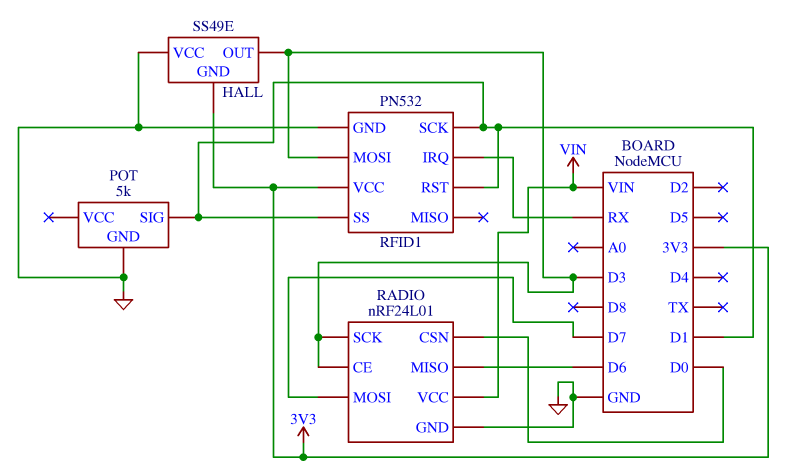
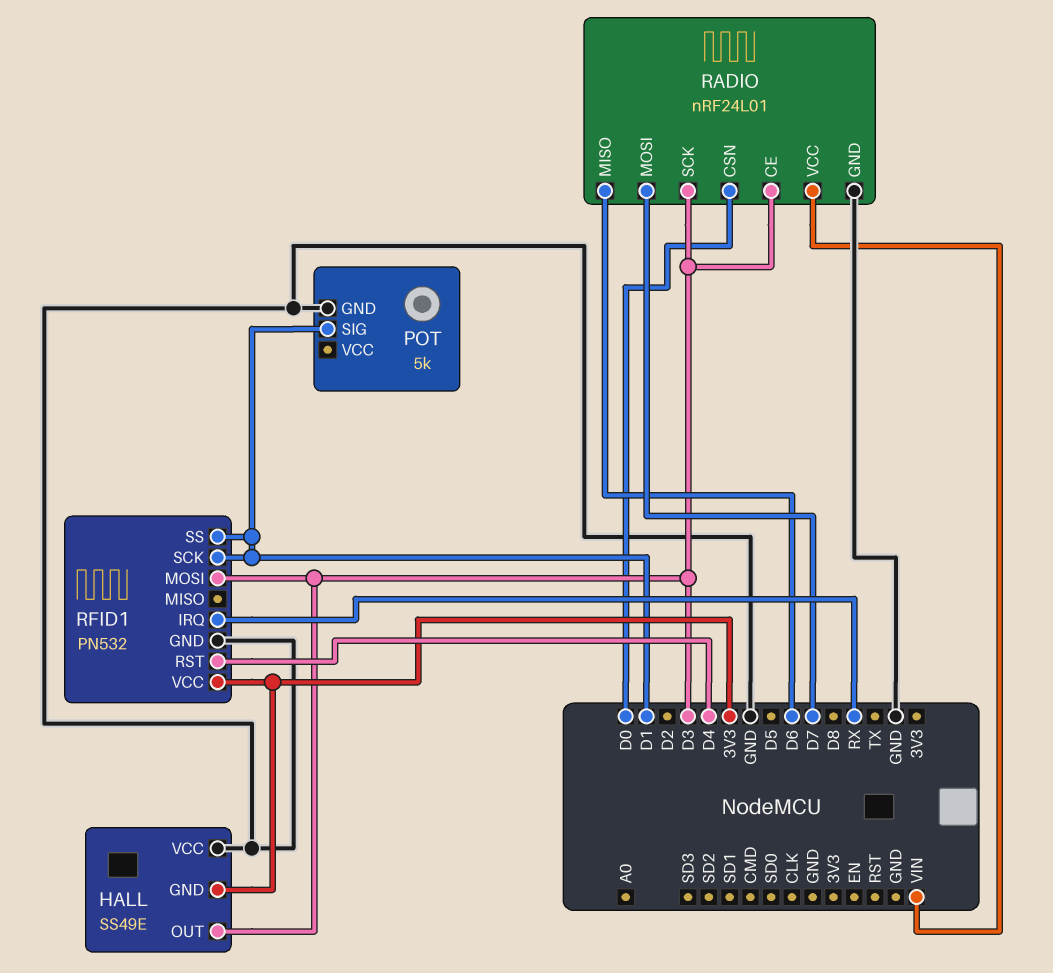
RFID1 pin RST: D1 -> D4

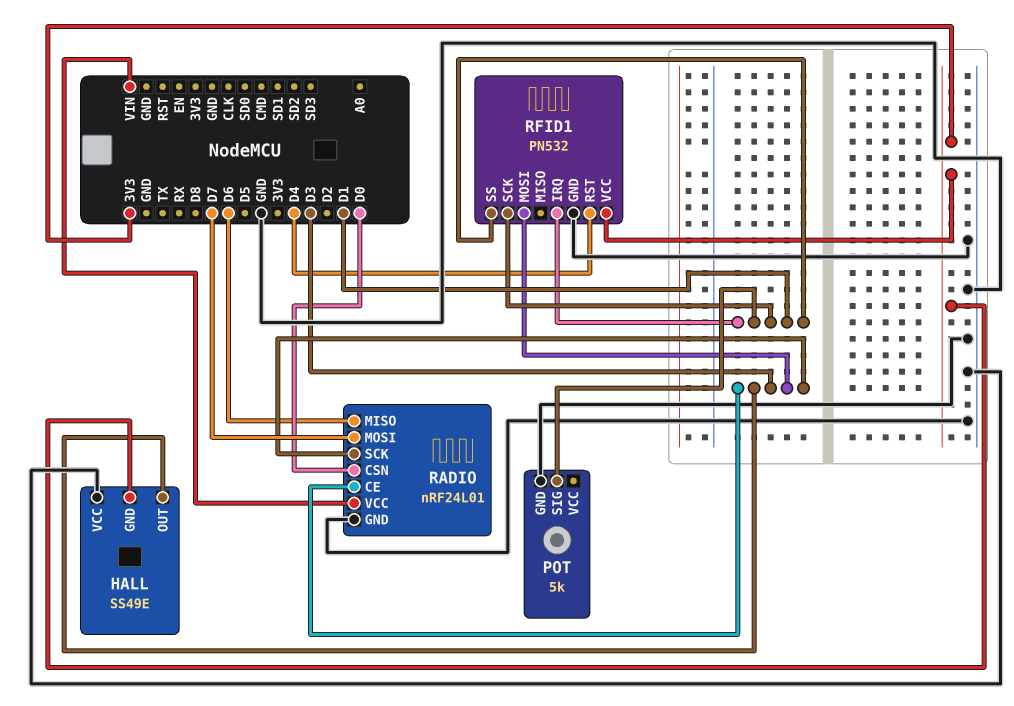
RFID1 pin IRQ: RX -> D1

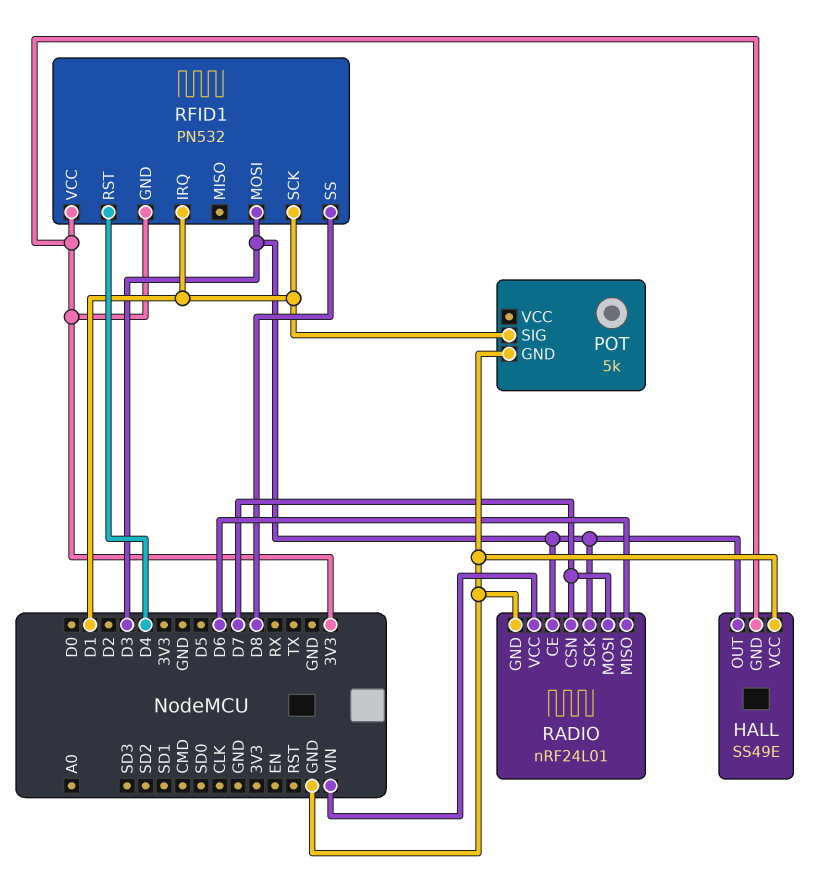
RADIO pin CSN: D0 -> D7
RFID1 pin GND: GND -> 3V3
RFID1 pin SS: D1 -> D8

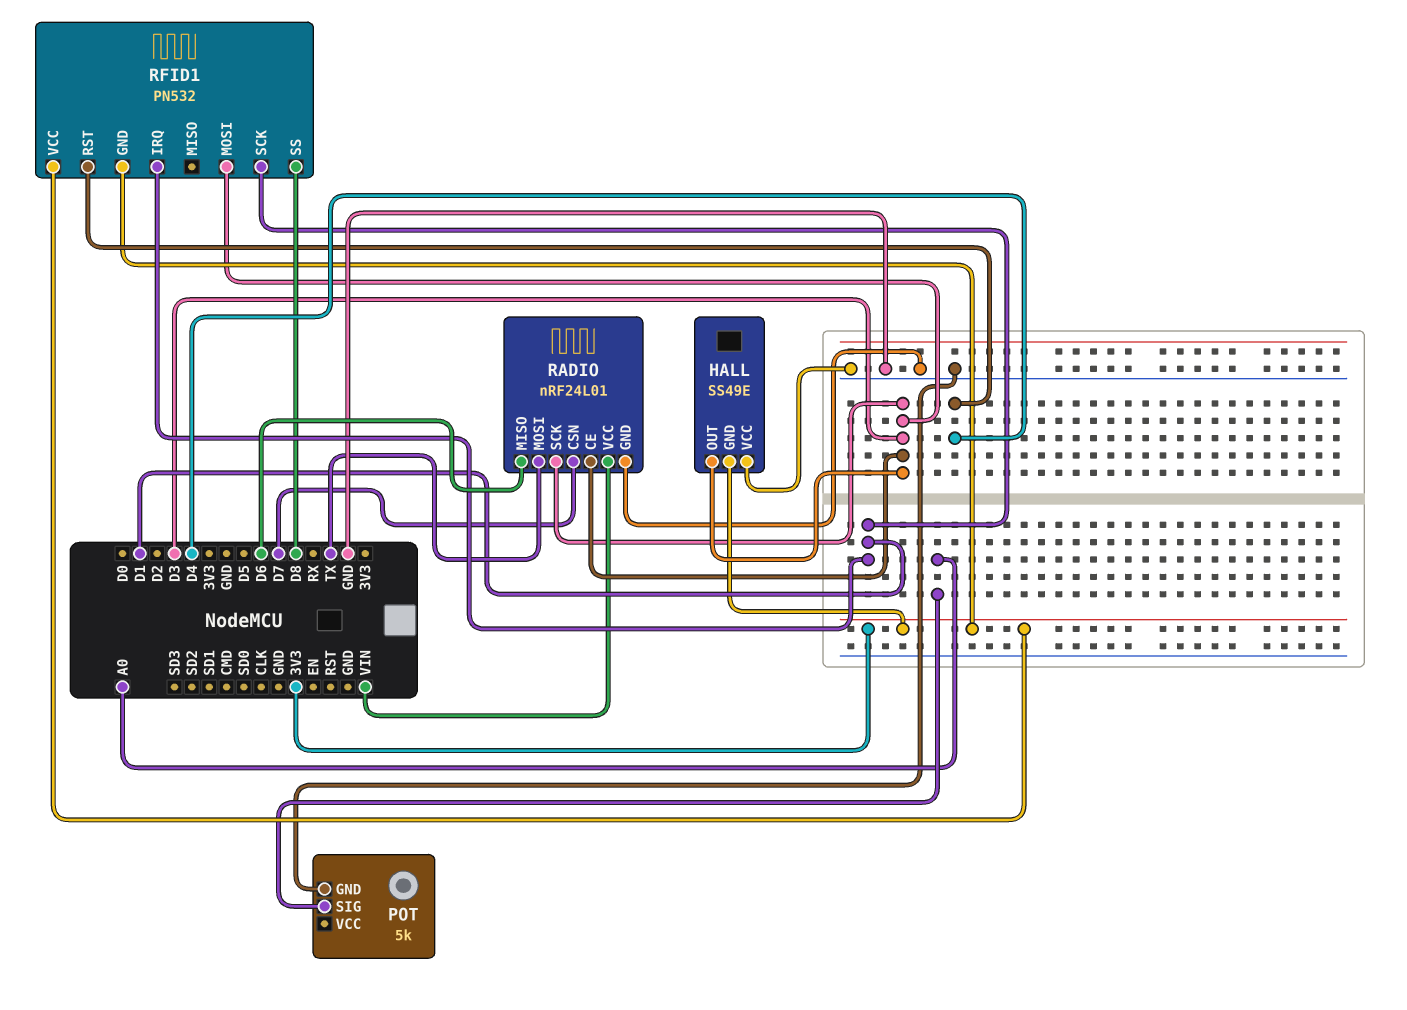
POT pin SIG: D1 -> A0
RADIO pin MOSI: D7 -> TX

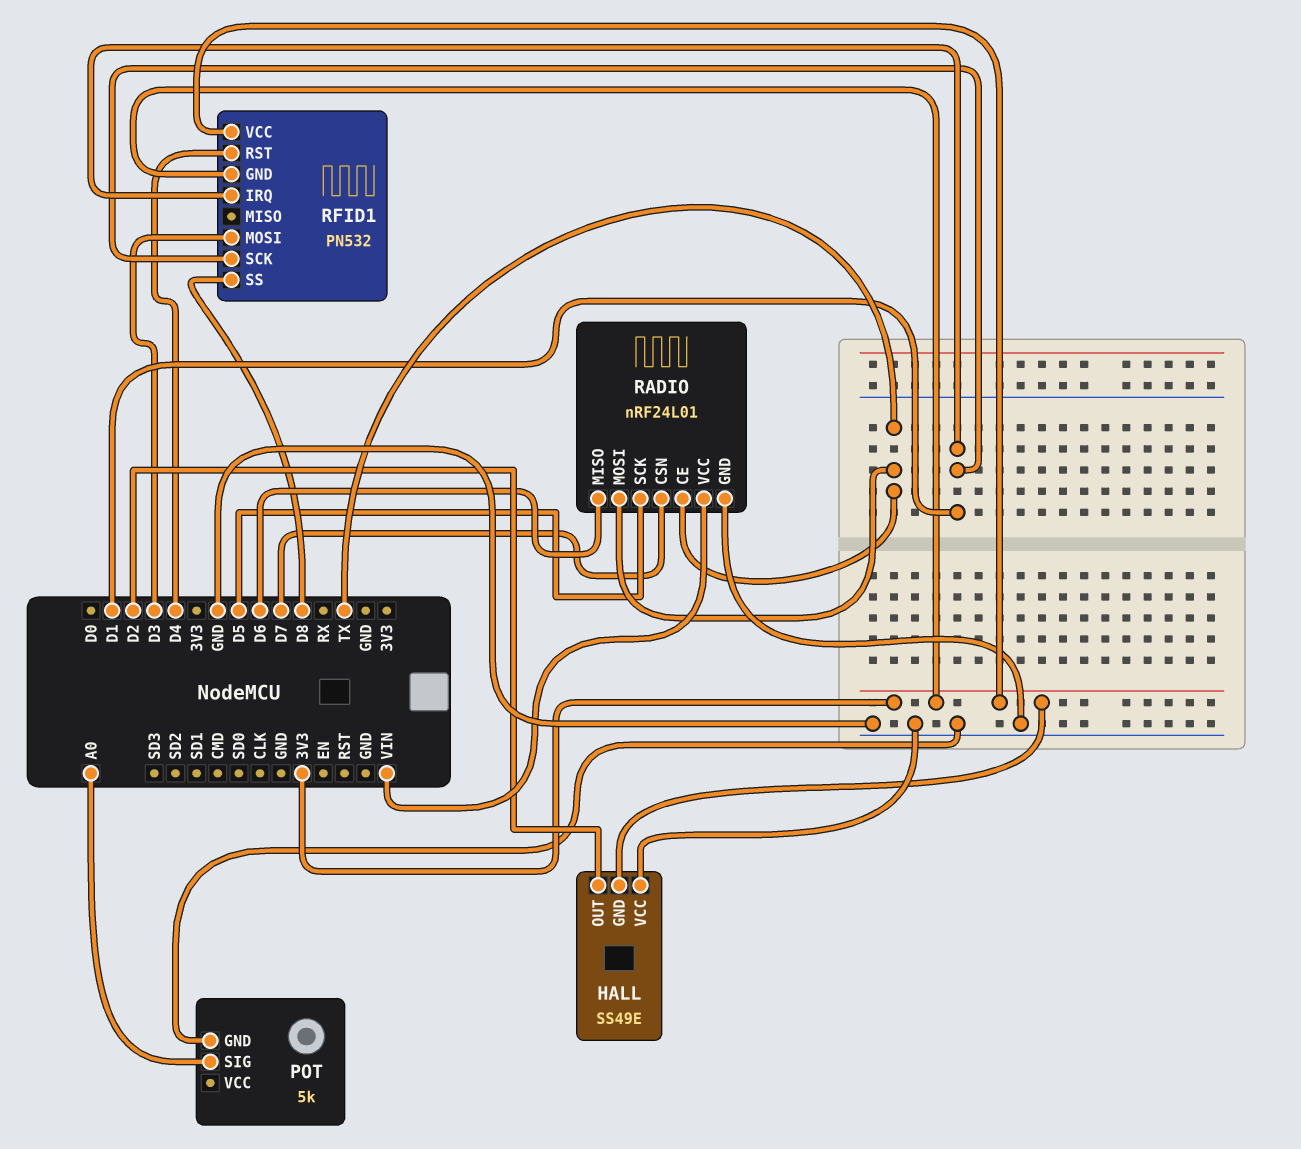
HALL pin OUT: D3 -> D2
RADIO pin CE: D3 -> TX
RADIO pin SCK: D3 -> D5

